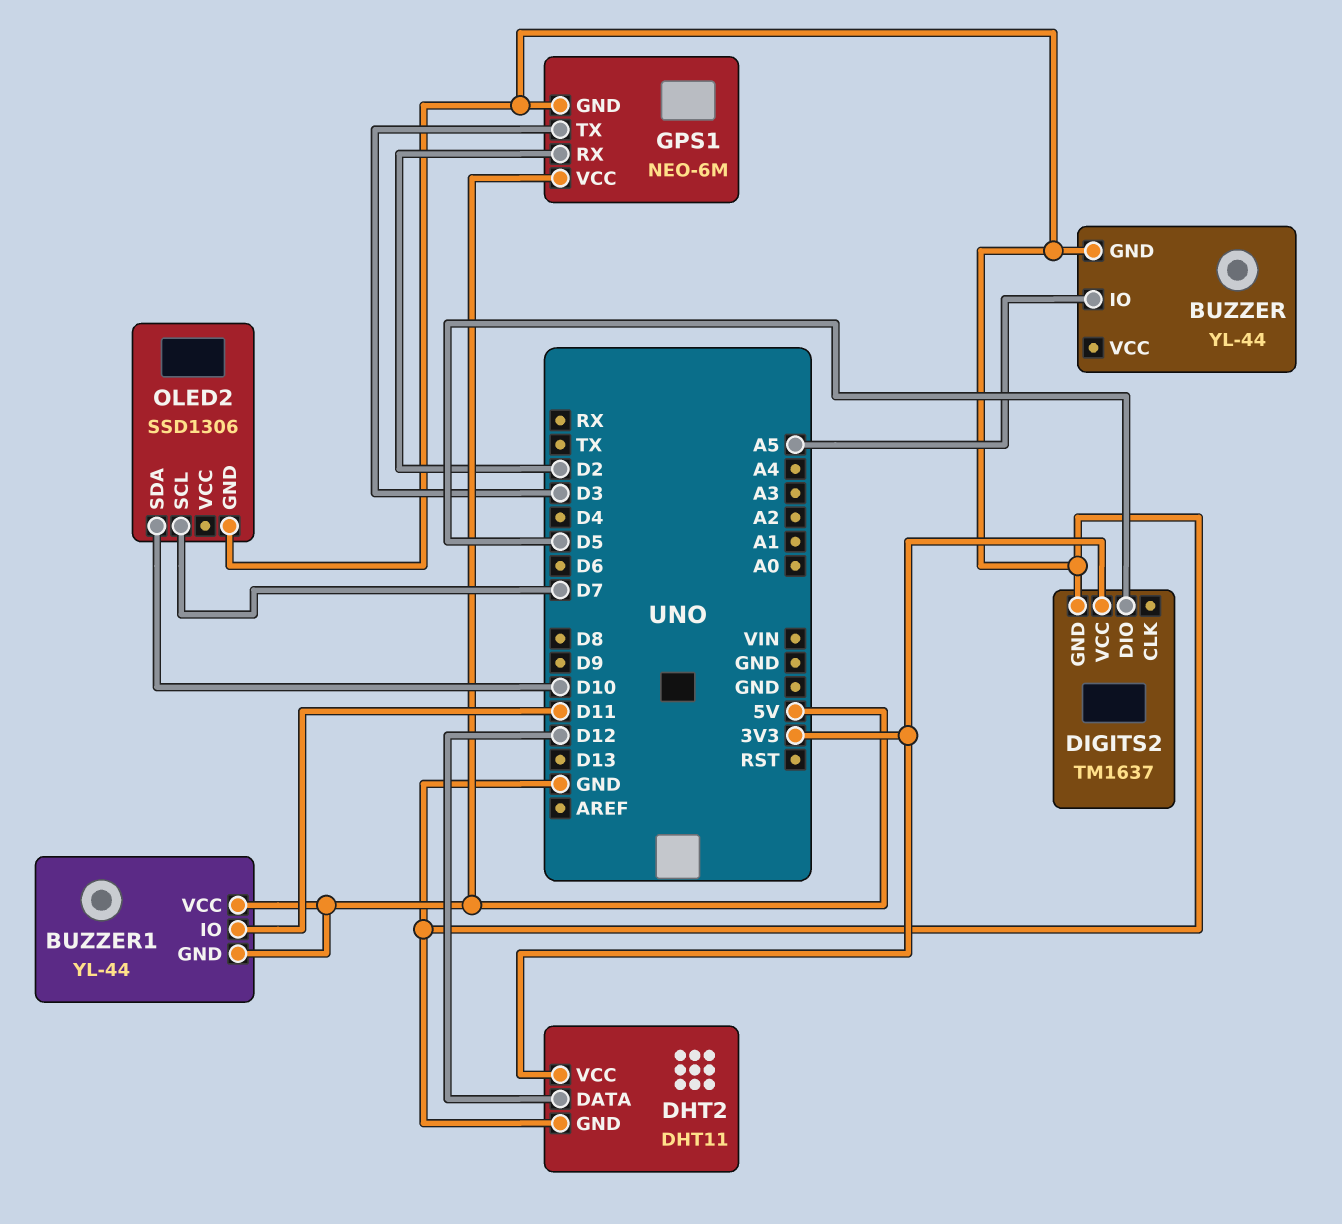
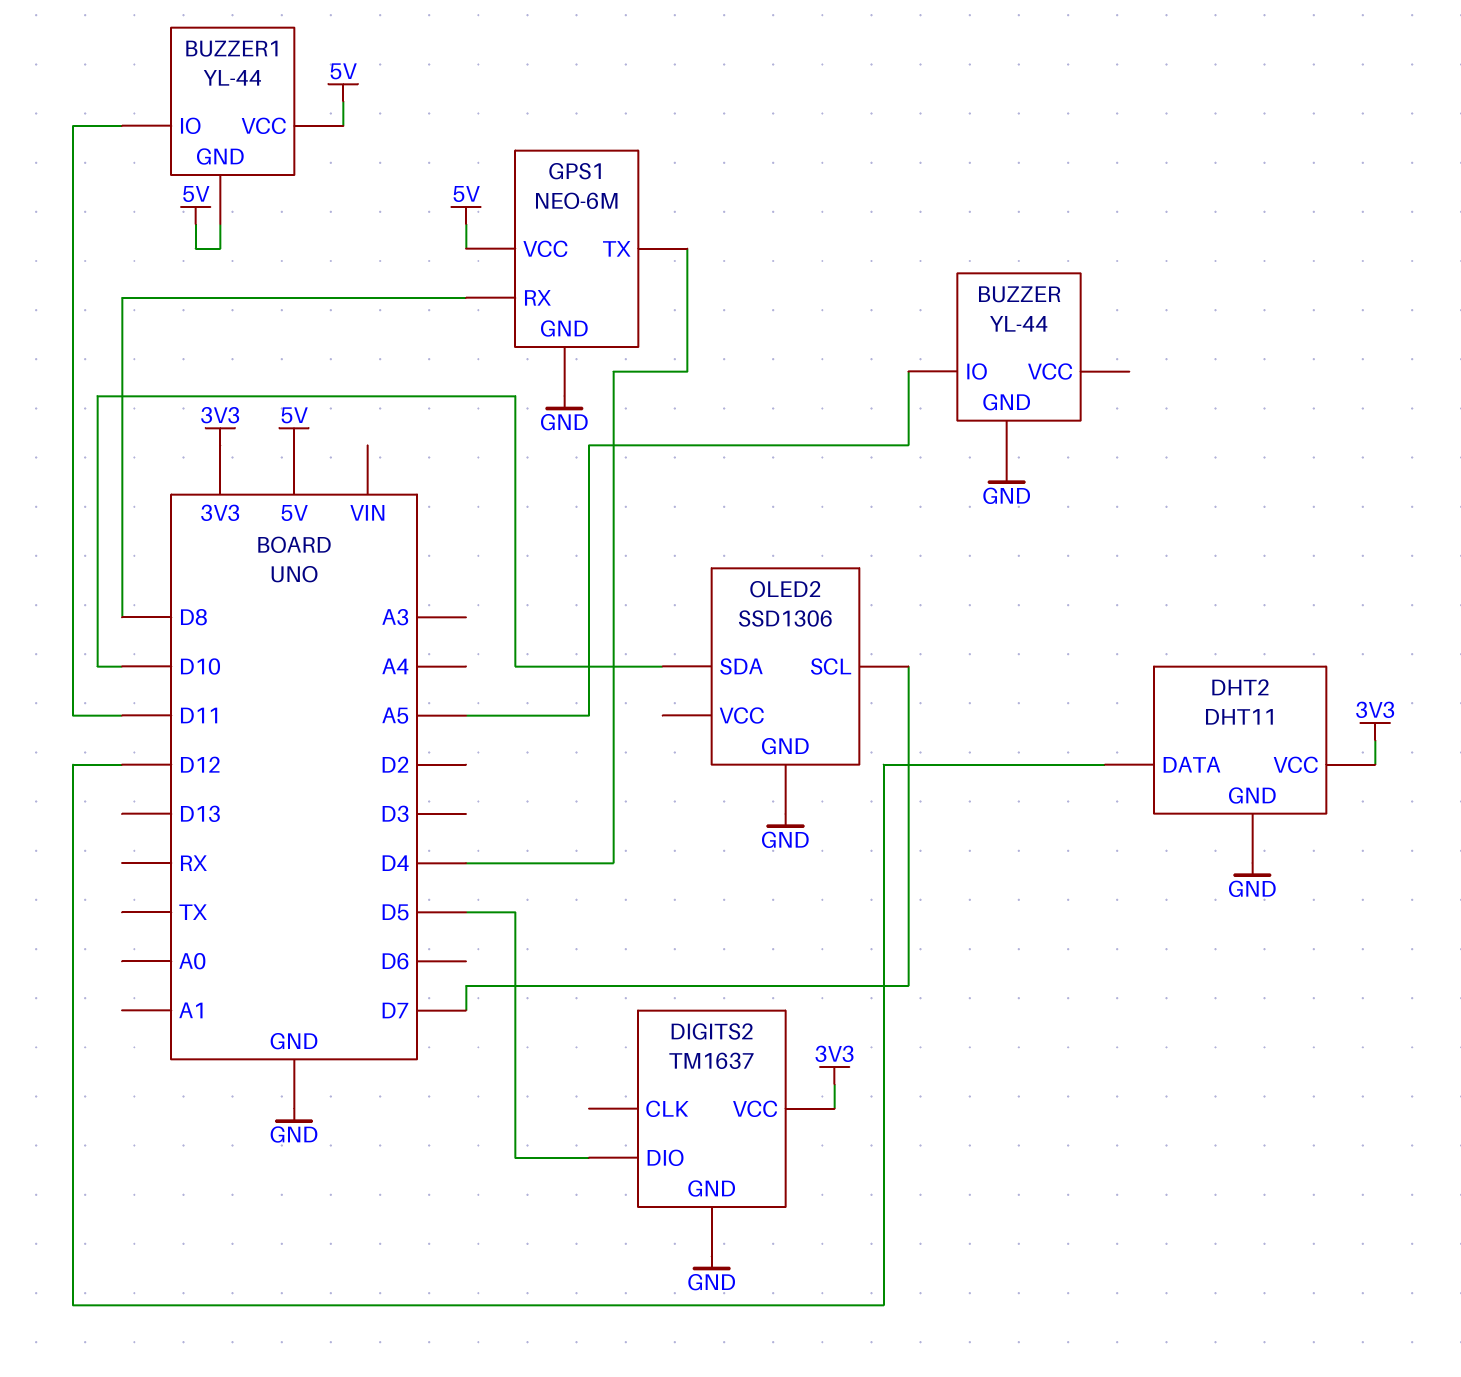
GPS1 pin RX: D2 -> D8
GPS1 pin TX: D3 -> D4

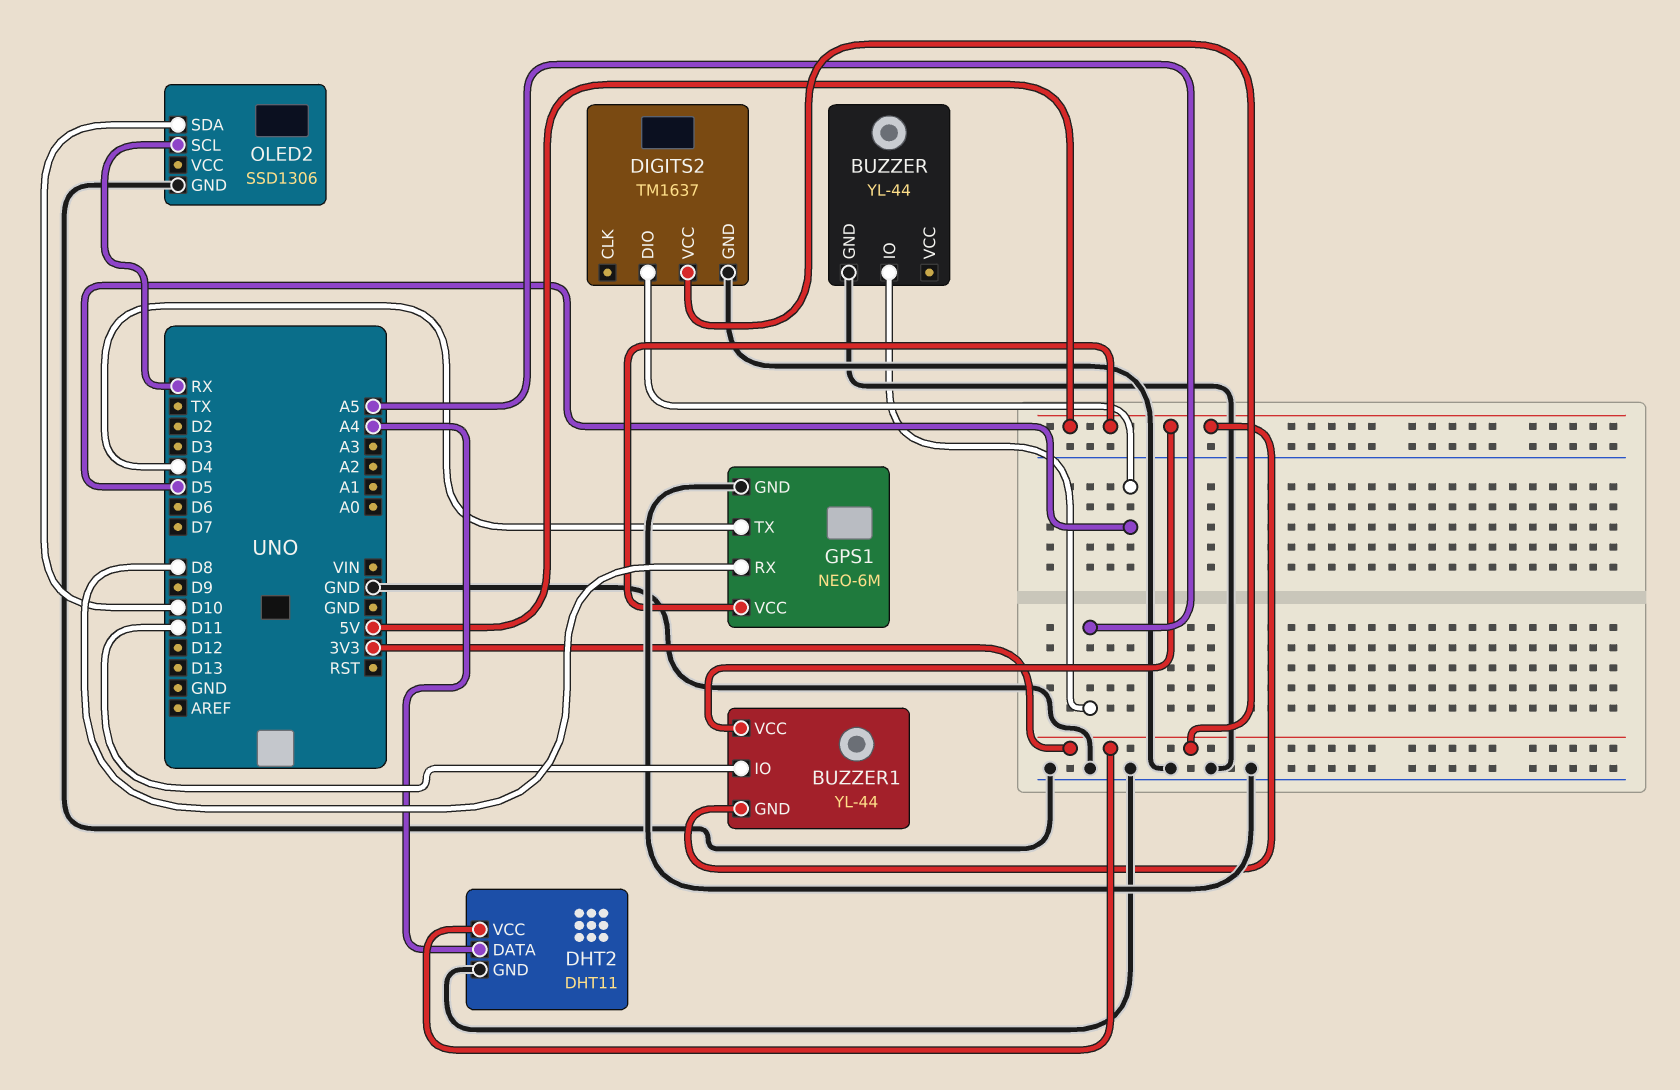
DHT2 pin DATA: D12 -> A4
OLED2 pin SCL: D7 -> RX

